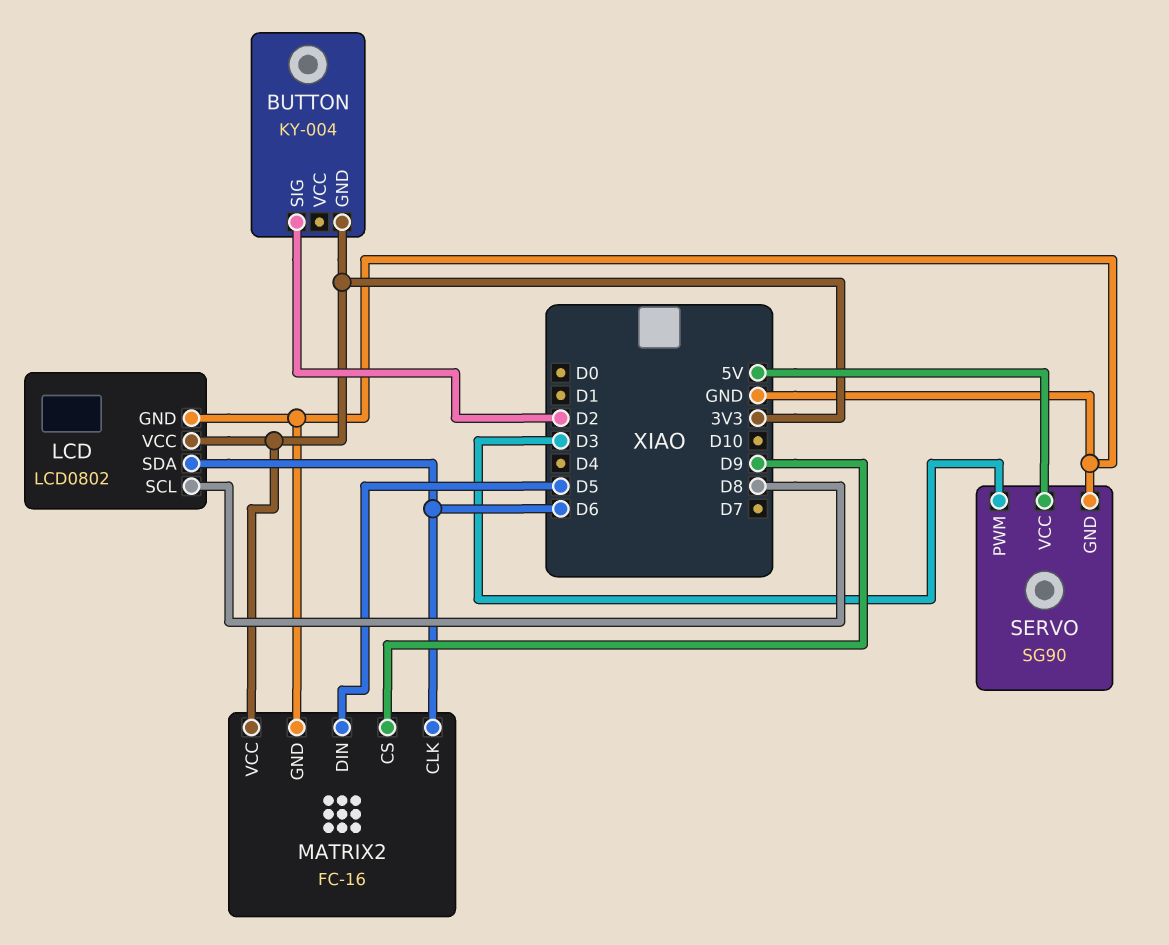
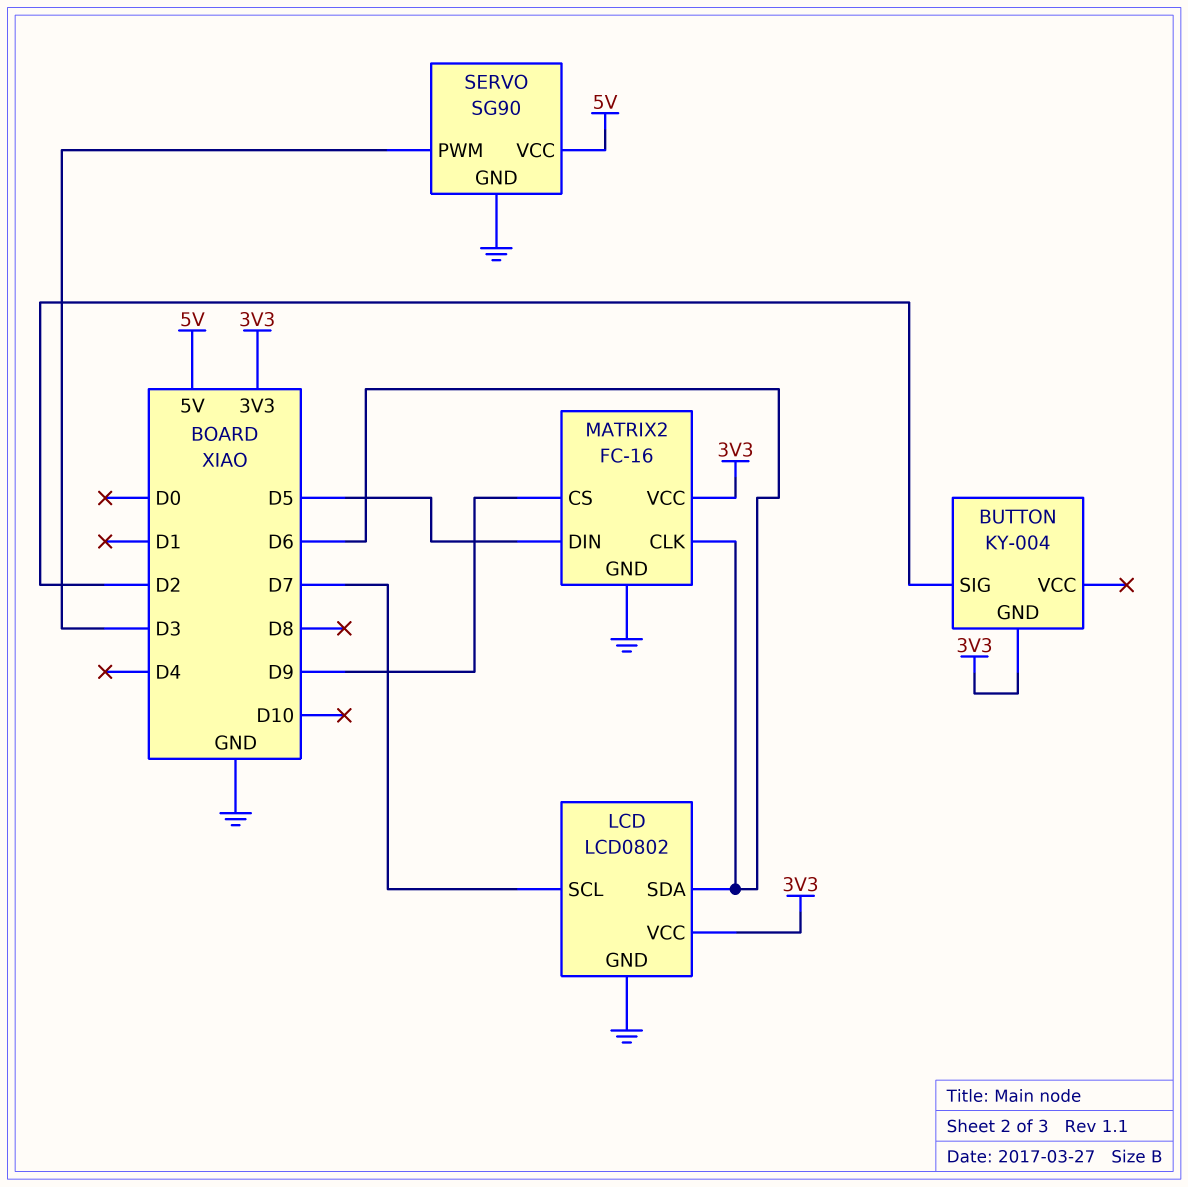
LCD pin SCL: D8 -> D7

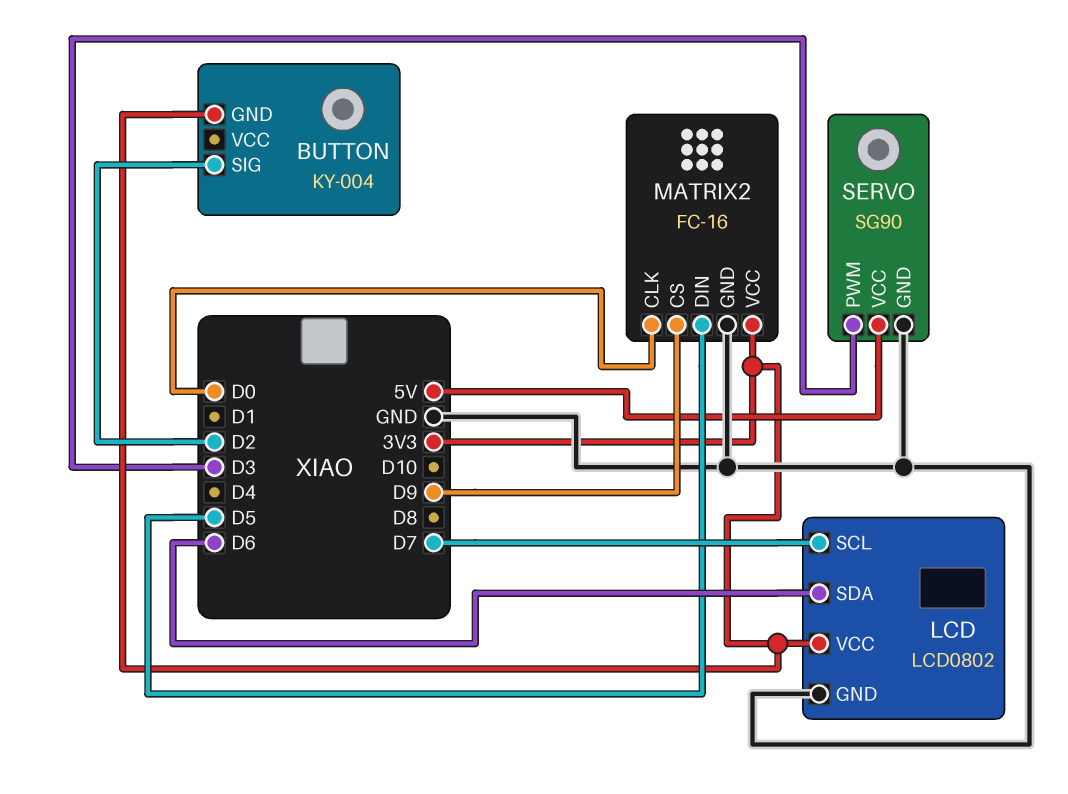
MATRIX2 pin CLK: D6 -> D0

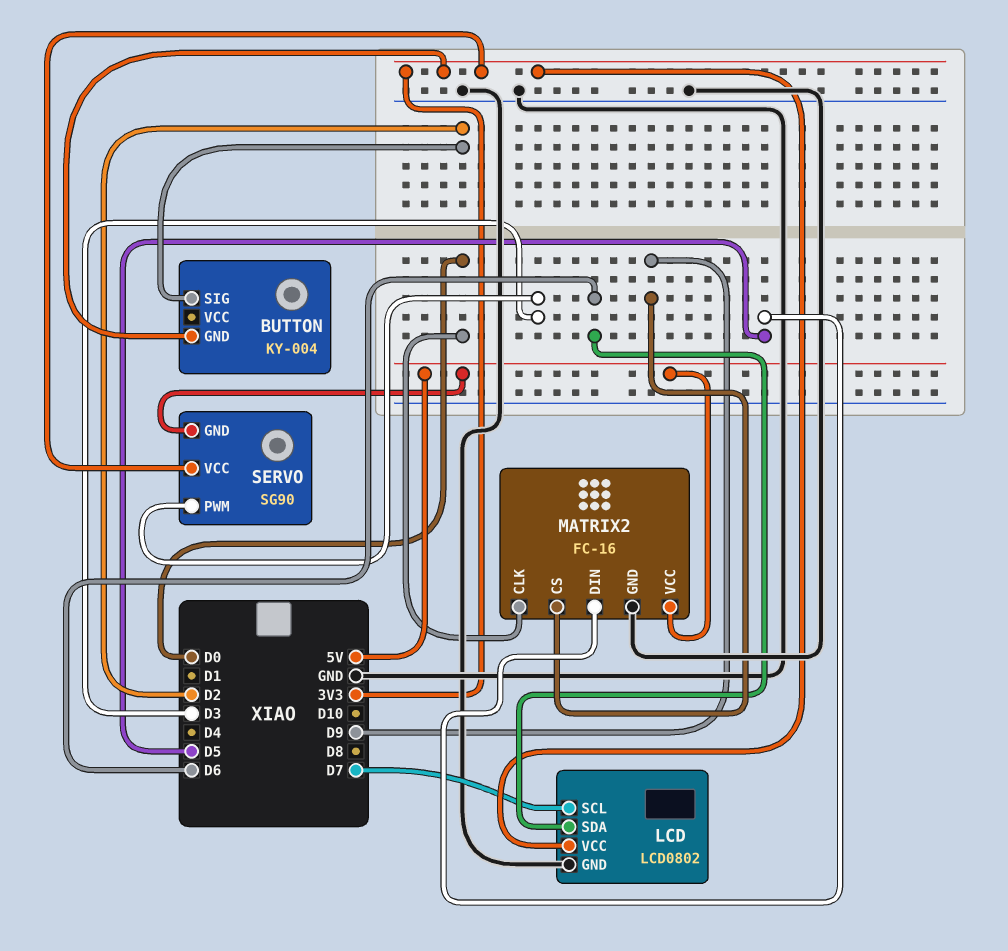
MATRIX2 pin VCC: 3V3 -> 5V
SERVO pin GND: GND -> 5V
SERVO pin VCC: 5V -> 3V3

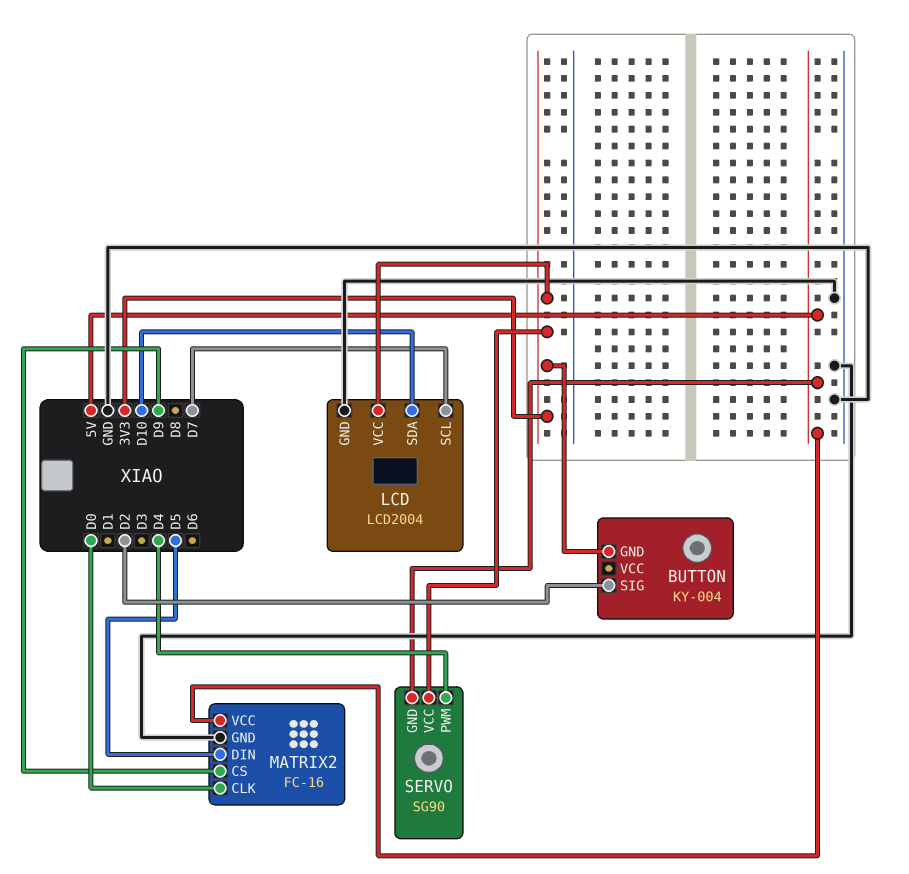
LCD: LCD0802 -> LCD2004
LCD pin SDA: D6 -> D10
SERVO pin PWM: D3 -> D4

